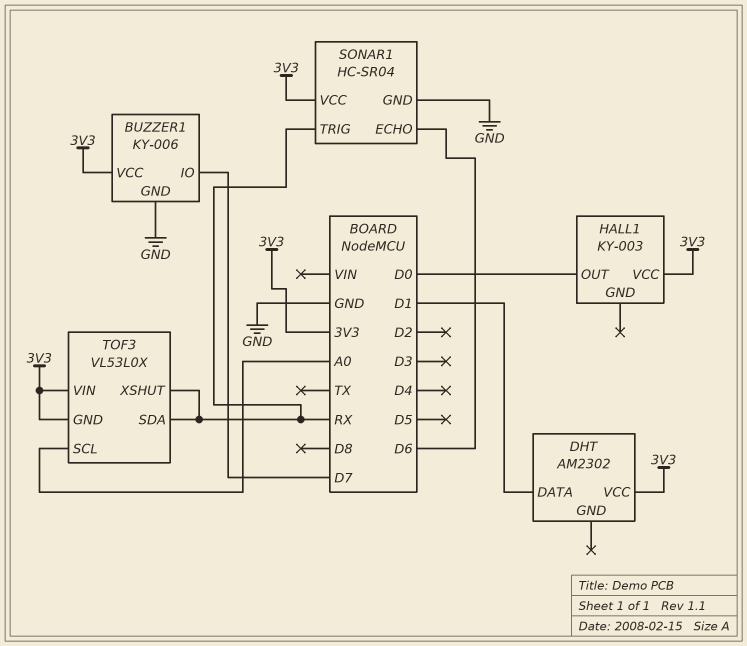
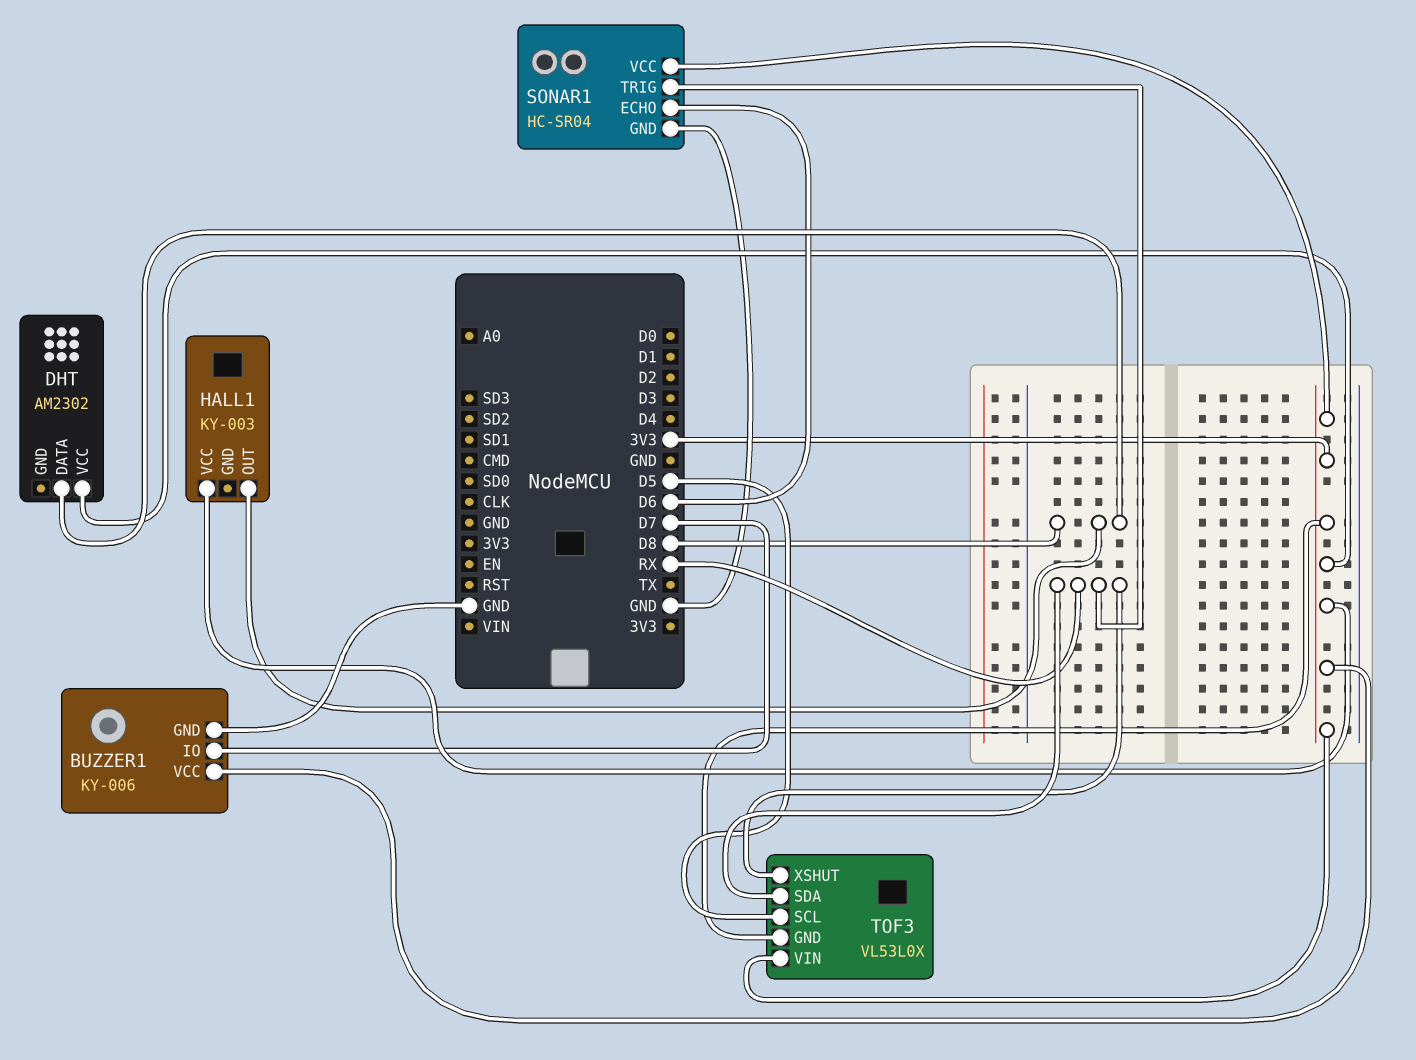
DHT pin DATA: D1 -> D8
HALL1 pin OUT: D0 -> D8
TOF3 pin SCL: A0 -> D5

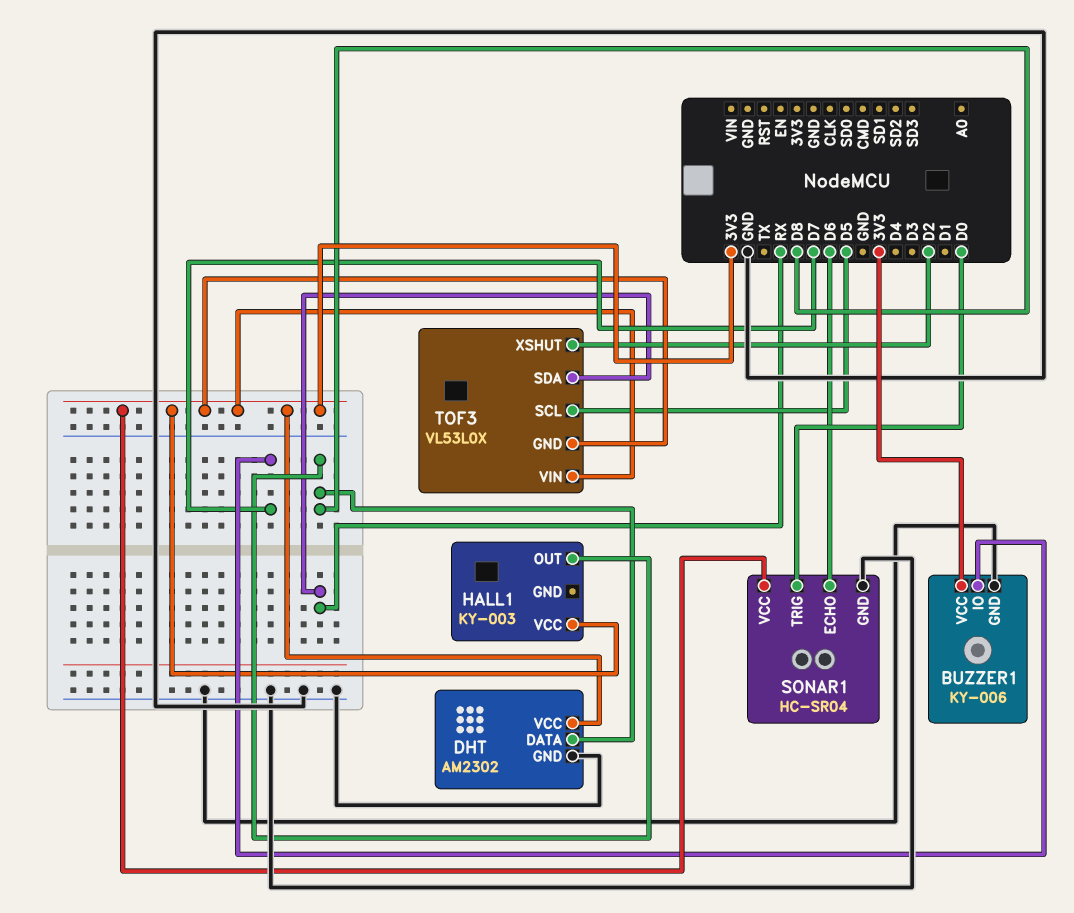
DHT pin GND: none -> GND
SONAR1 pin TRIG: RX -> D0
TOF3 pin XSHUT: RX -> D2

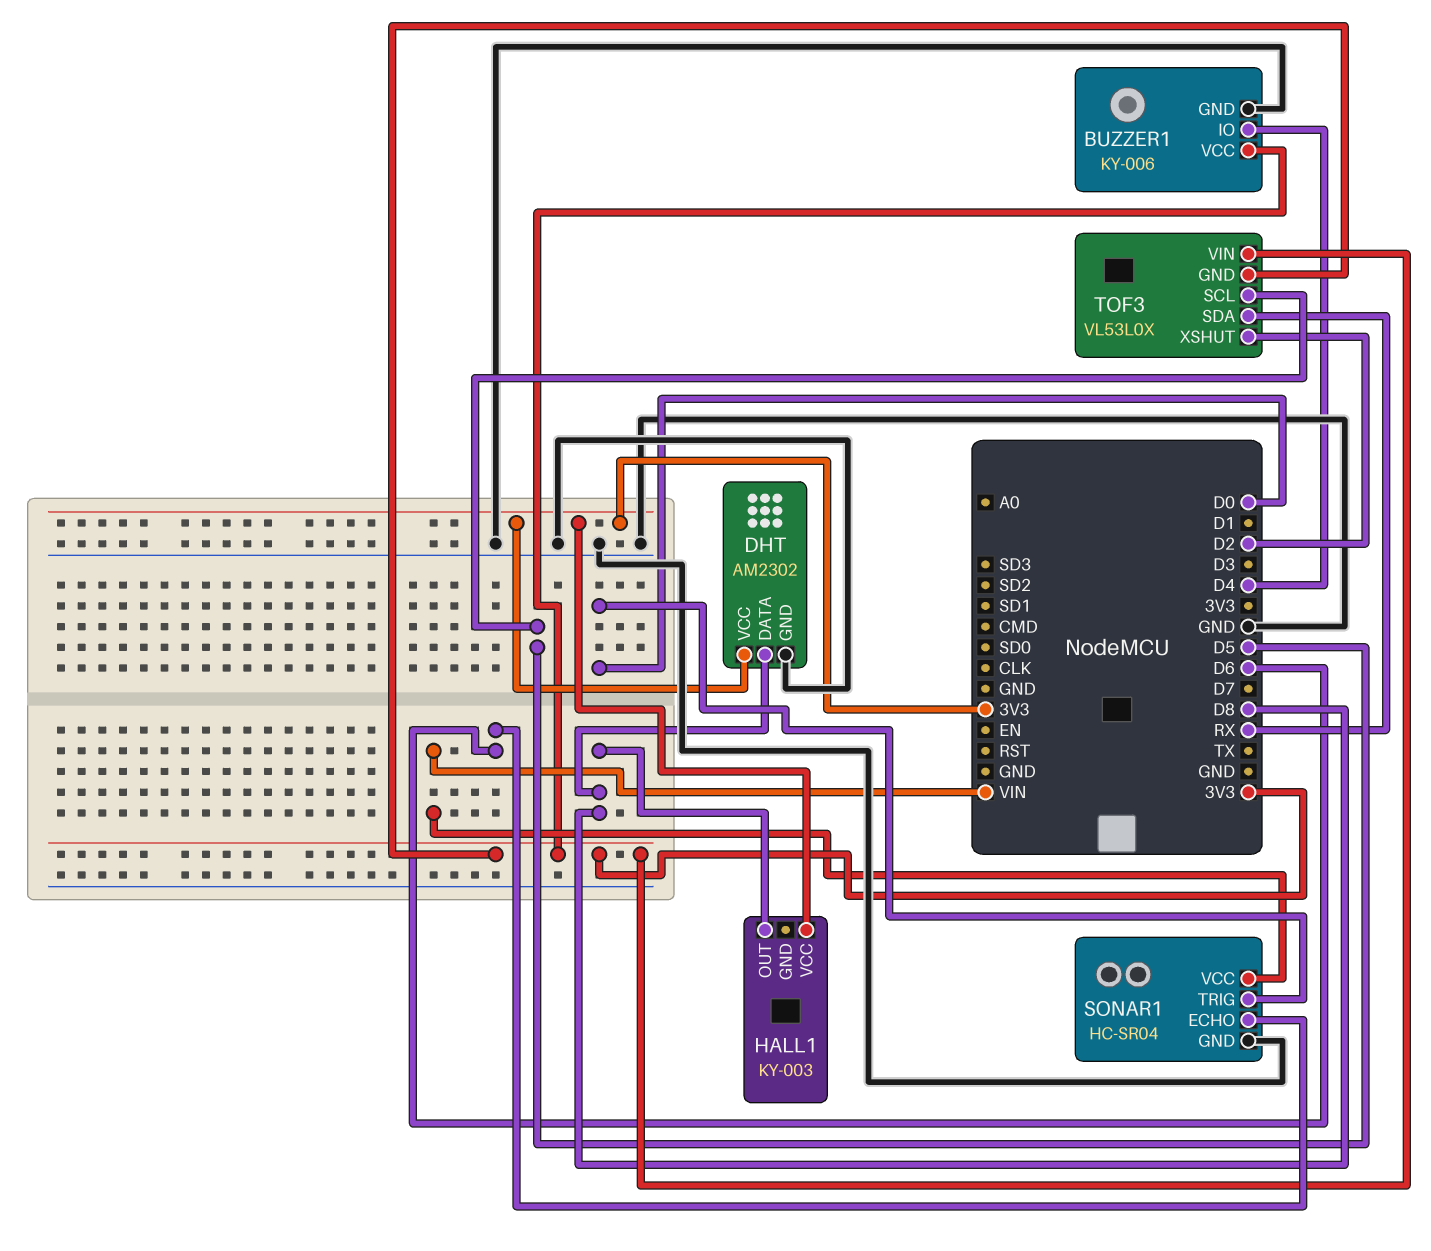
BUZZER1 pin IO: D7 -> D4
SONAR1 pin VCC: 3V3 -> VIN

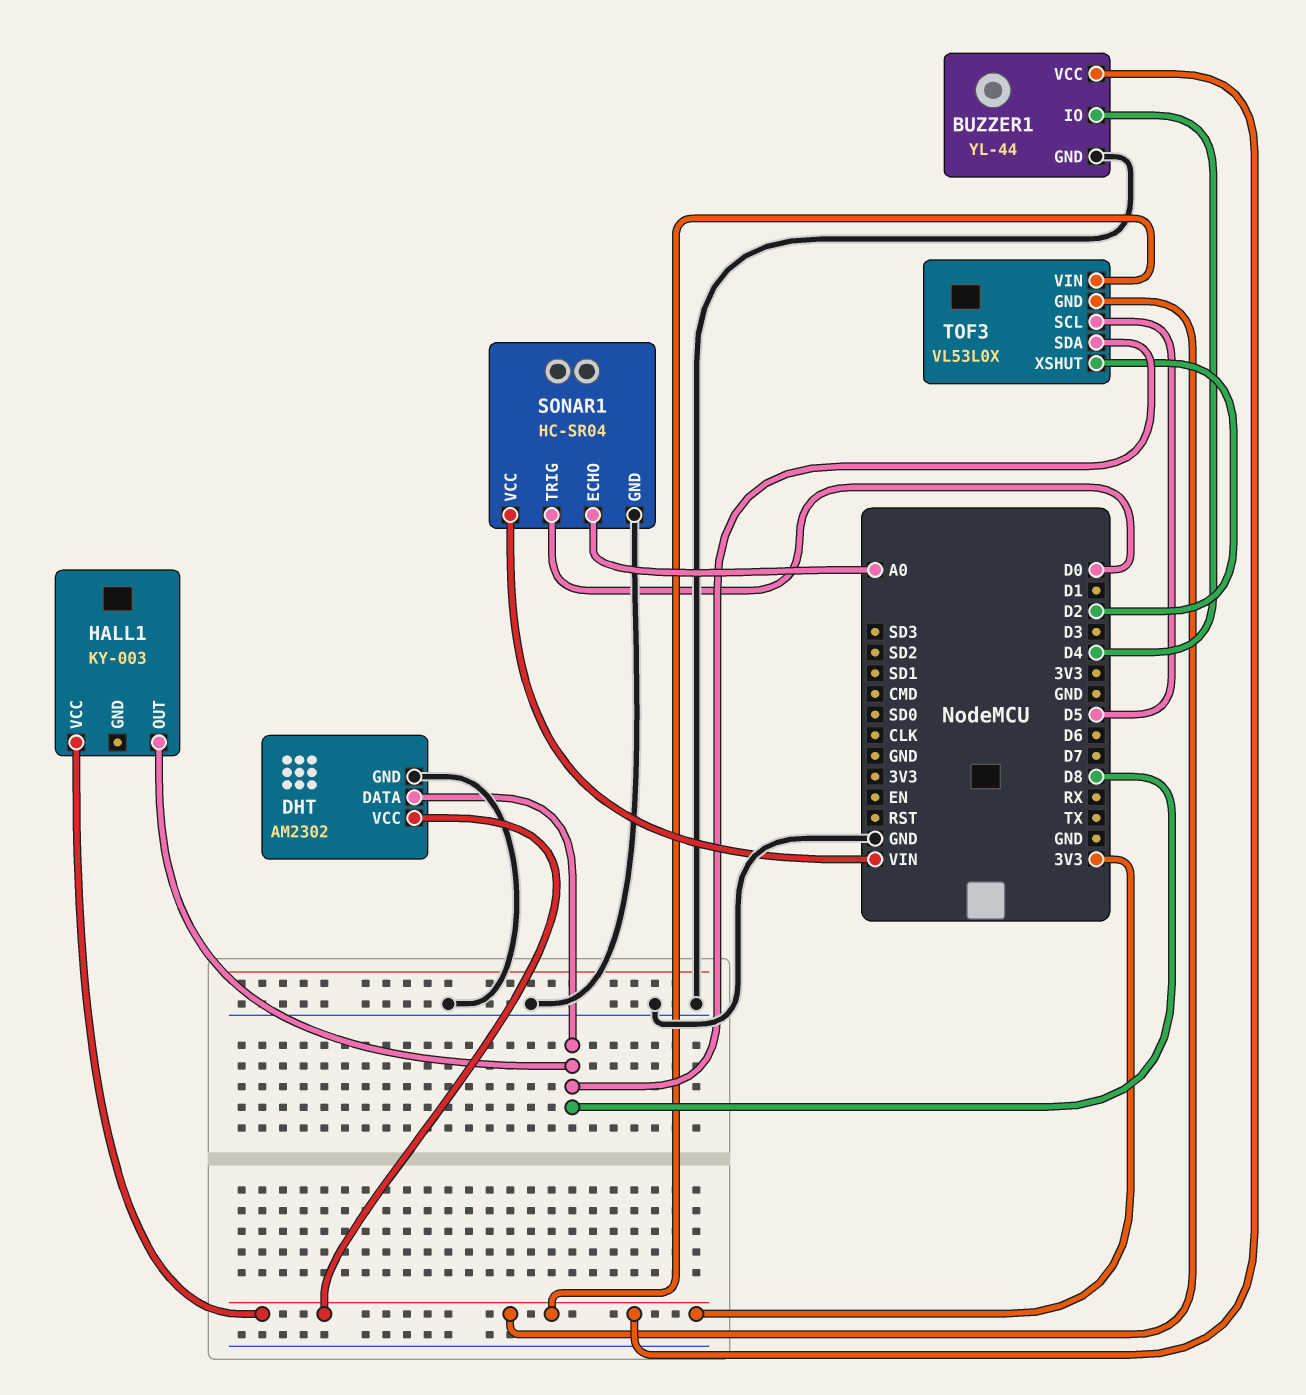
BUZZER1: KY-006 -> YL-44
SONAR1 pin ECHO: D6 -> A0
TOF3 pin SDA: RX -> D8

